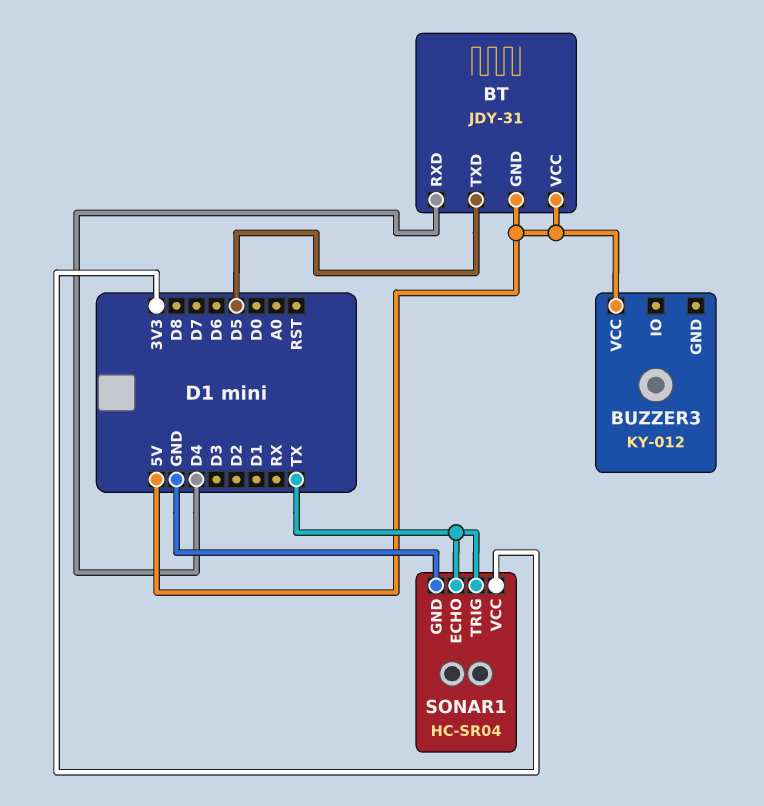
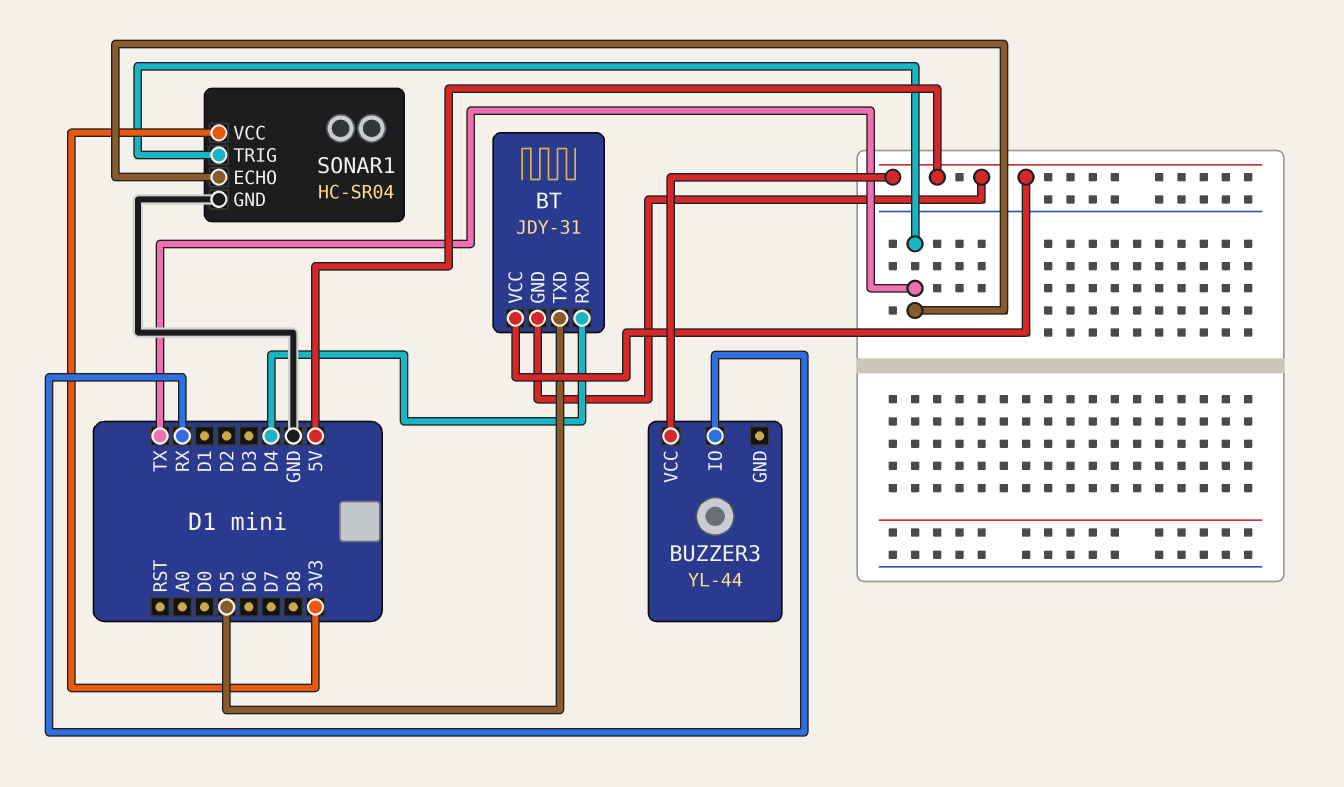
BUZZER3: KY-012 -> YL-44
BUZZER3 pin IO: none -> RX

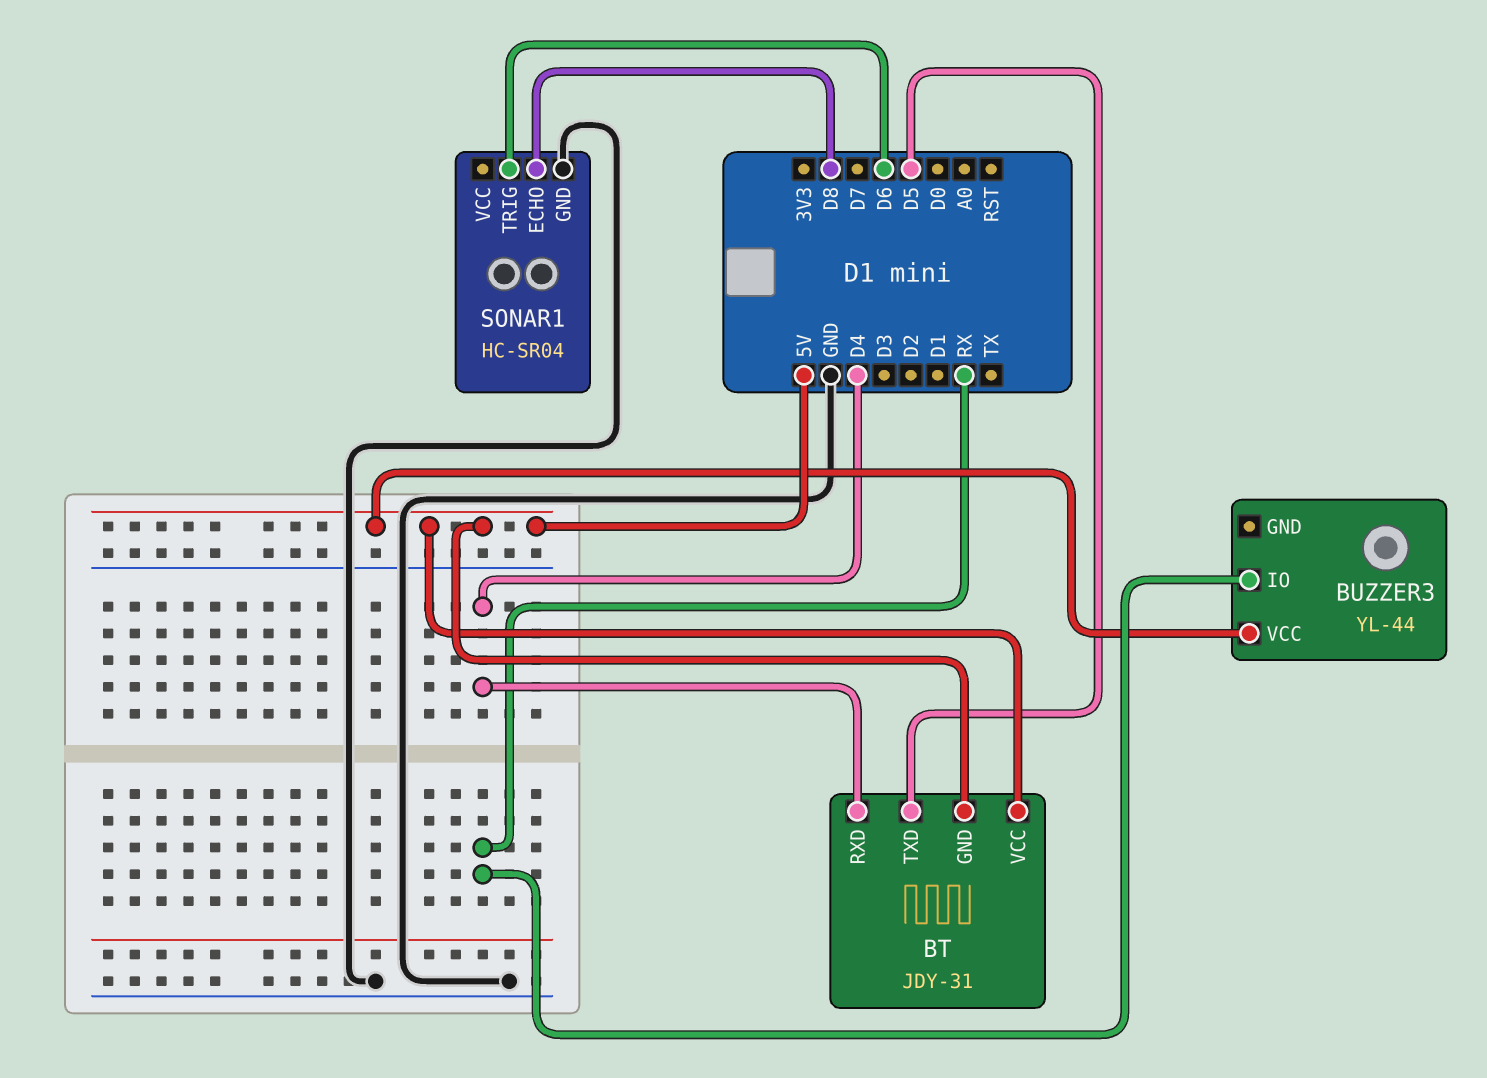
SONAR1 pin ECHO: TX -> D8
SONAR1 pin TRIG: TX -> D6
SONAR1 pin VCC: 3V3 -> none

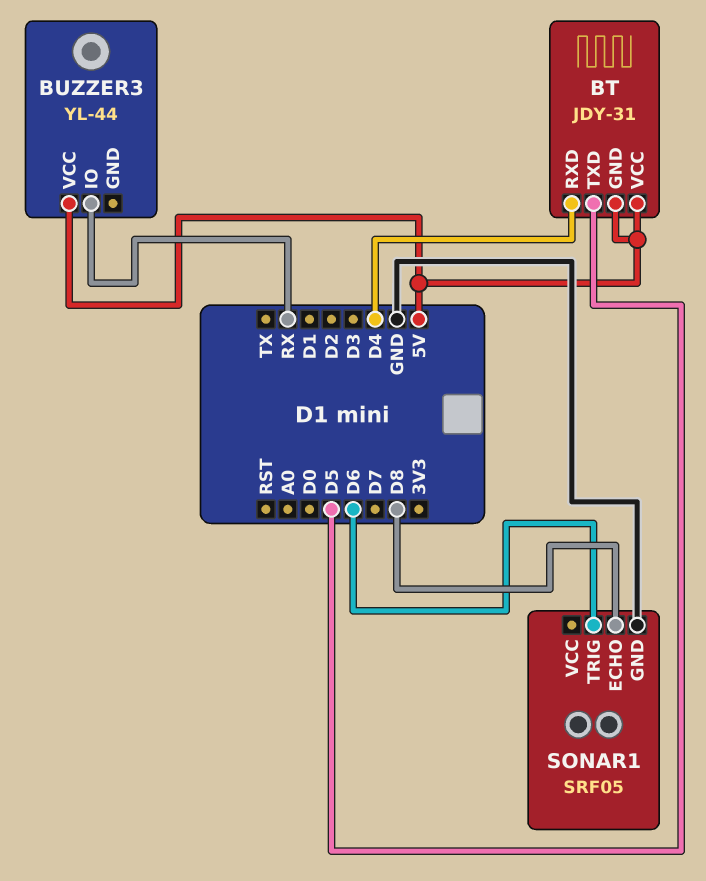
SONAR1: HC-SR04 -> SRF05

